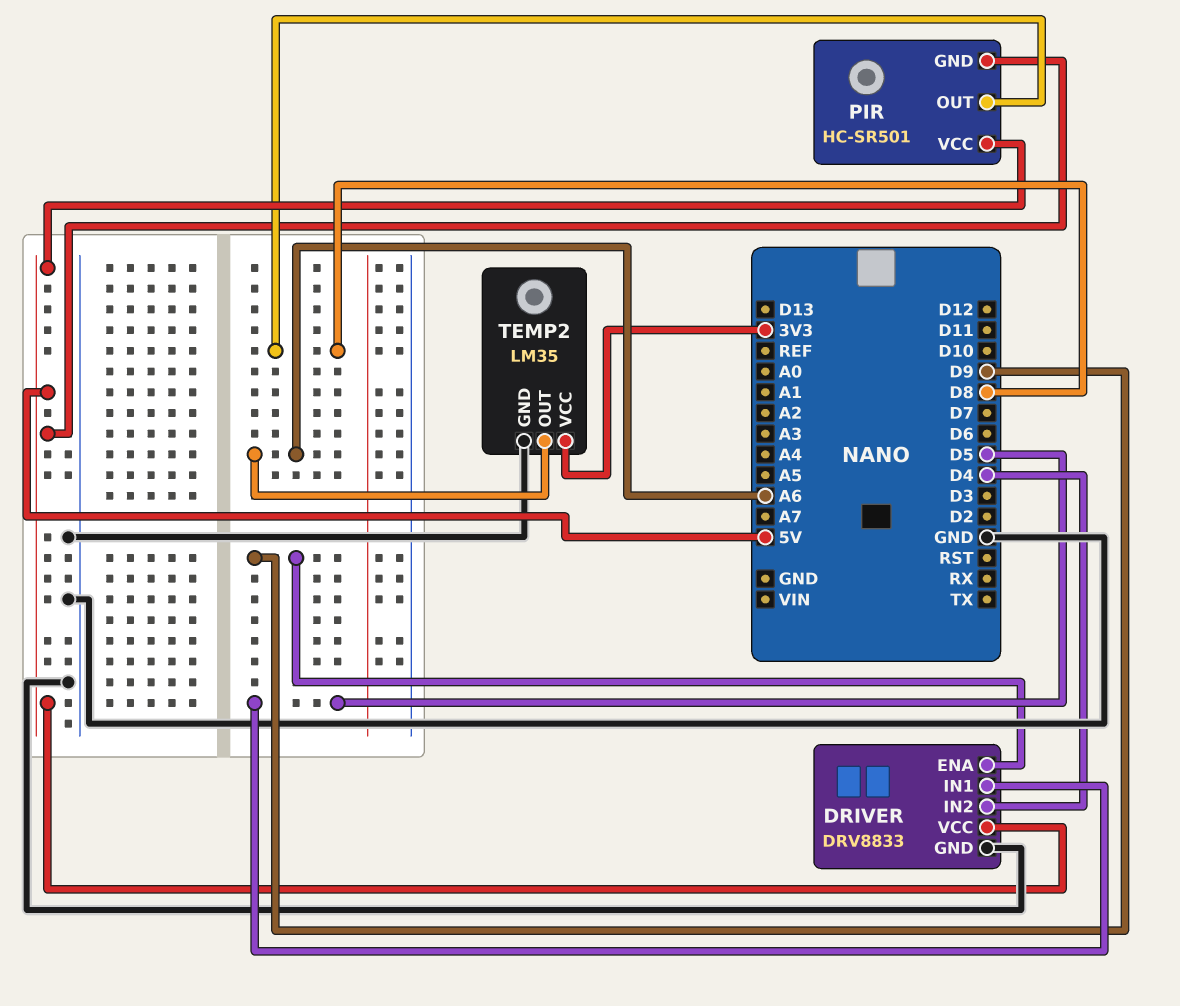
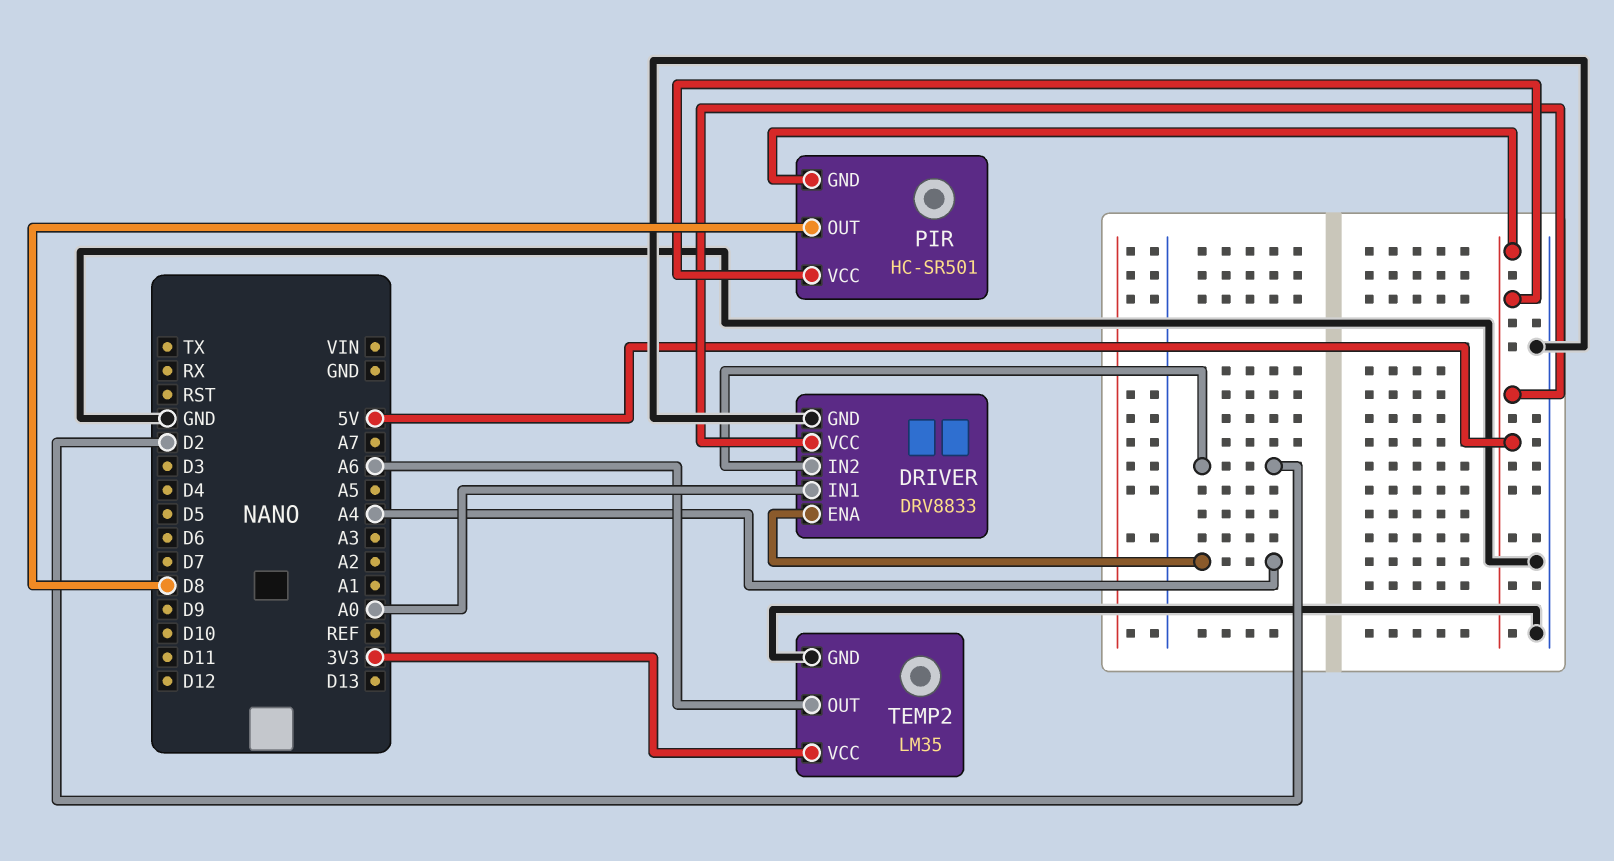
DRIVER pin ENA: D9 -> A4
DRIVER pin IN1: D5 -> A0
DRIVER pin IN2: D4 -> D2

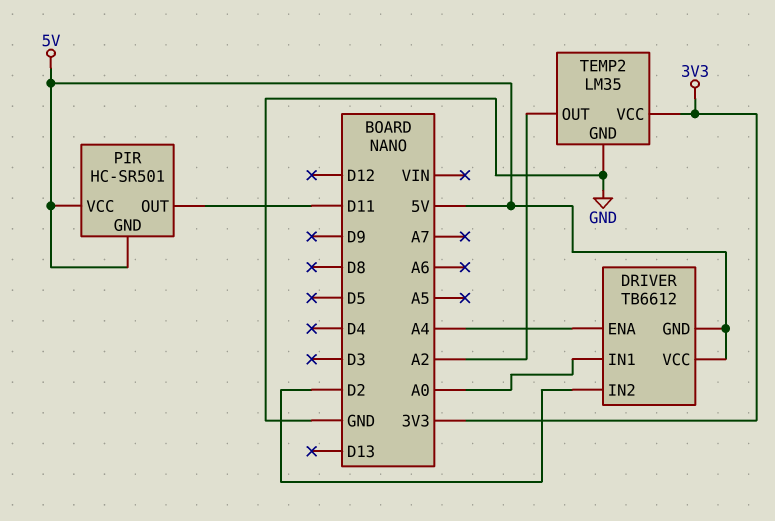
DRIVER: DRV8833 -> TB6612
DRIVER pin GND: GND -> 5V
PIR pin OUT: D8 -> D11
TEMP2 pin OUT: A6 -> A2

